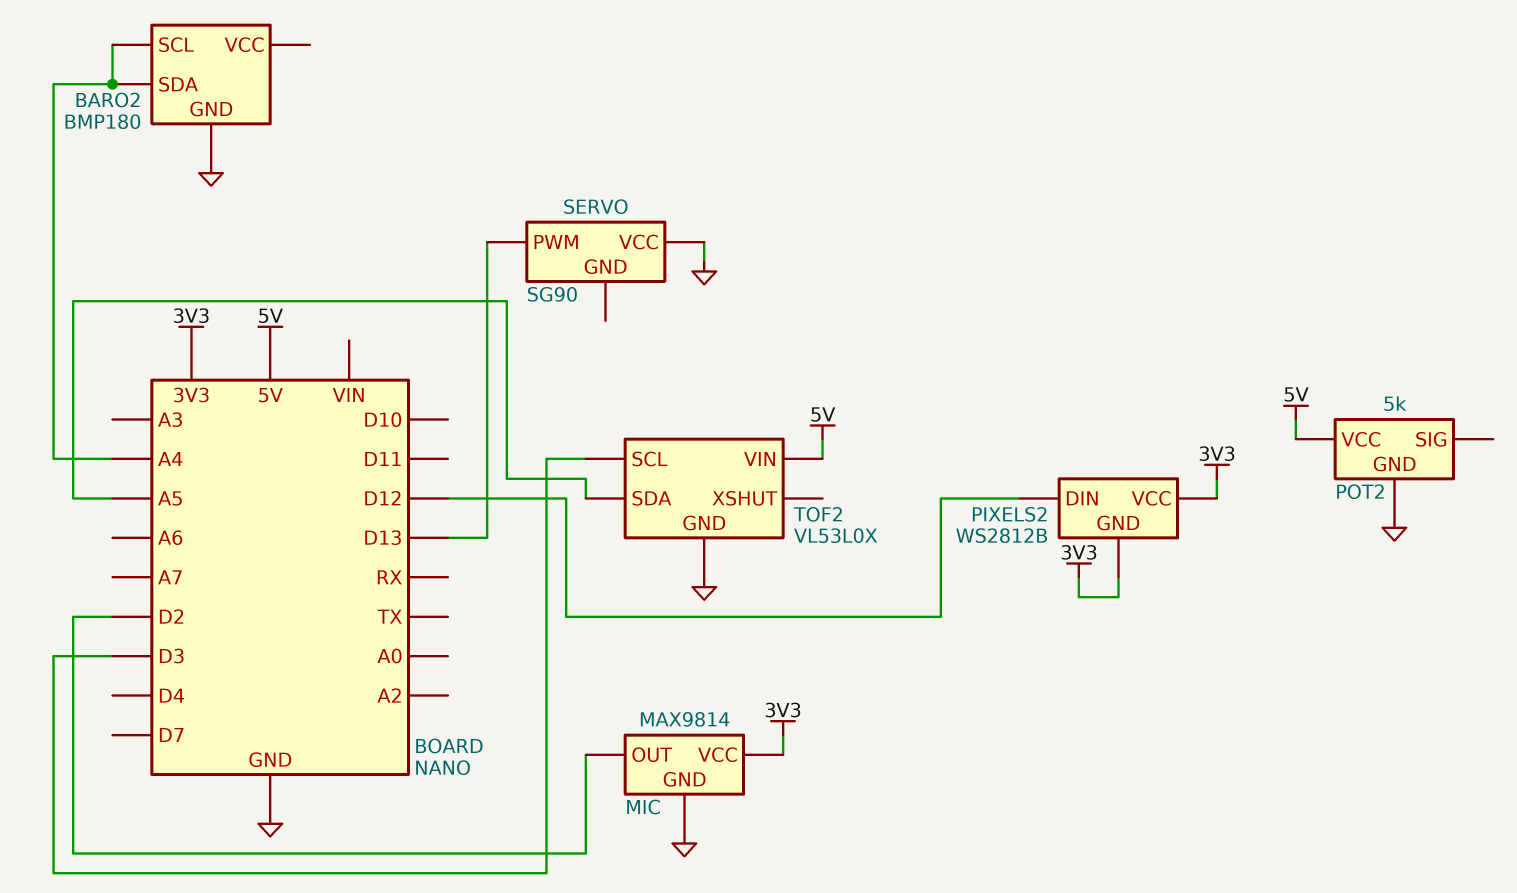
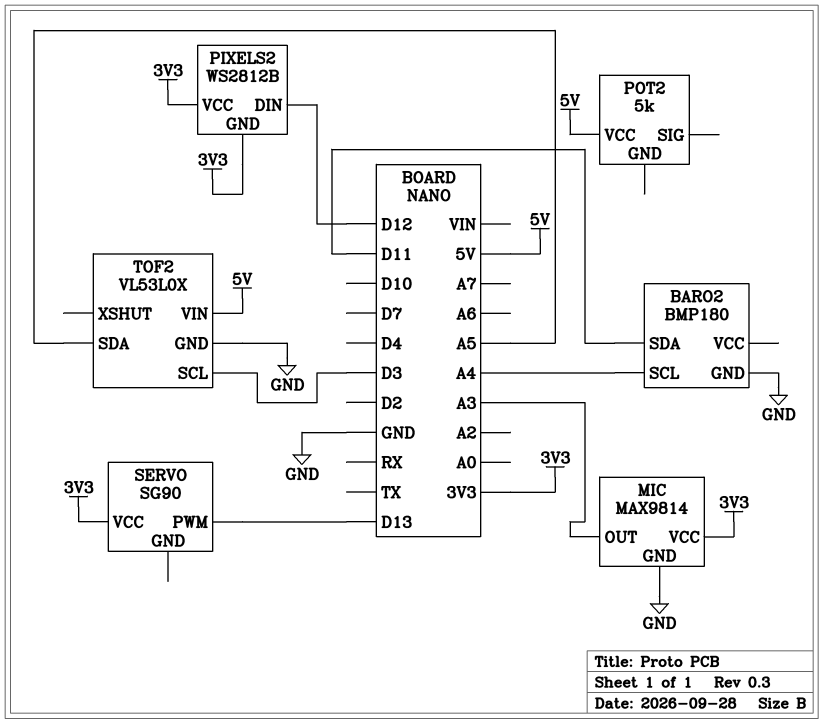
BARO2 pin SDA: A4 -> D11
MIC pin OUT: D2 -> A3
POT2 pin GND: GND -> none
SERVO pin VCC: GND -> 3V3

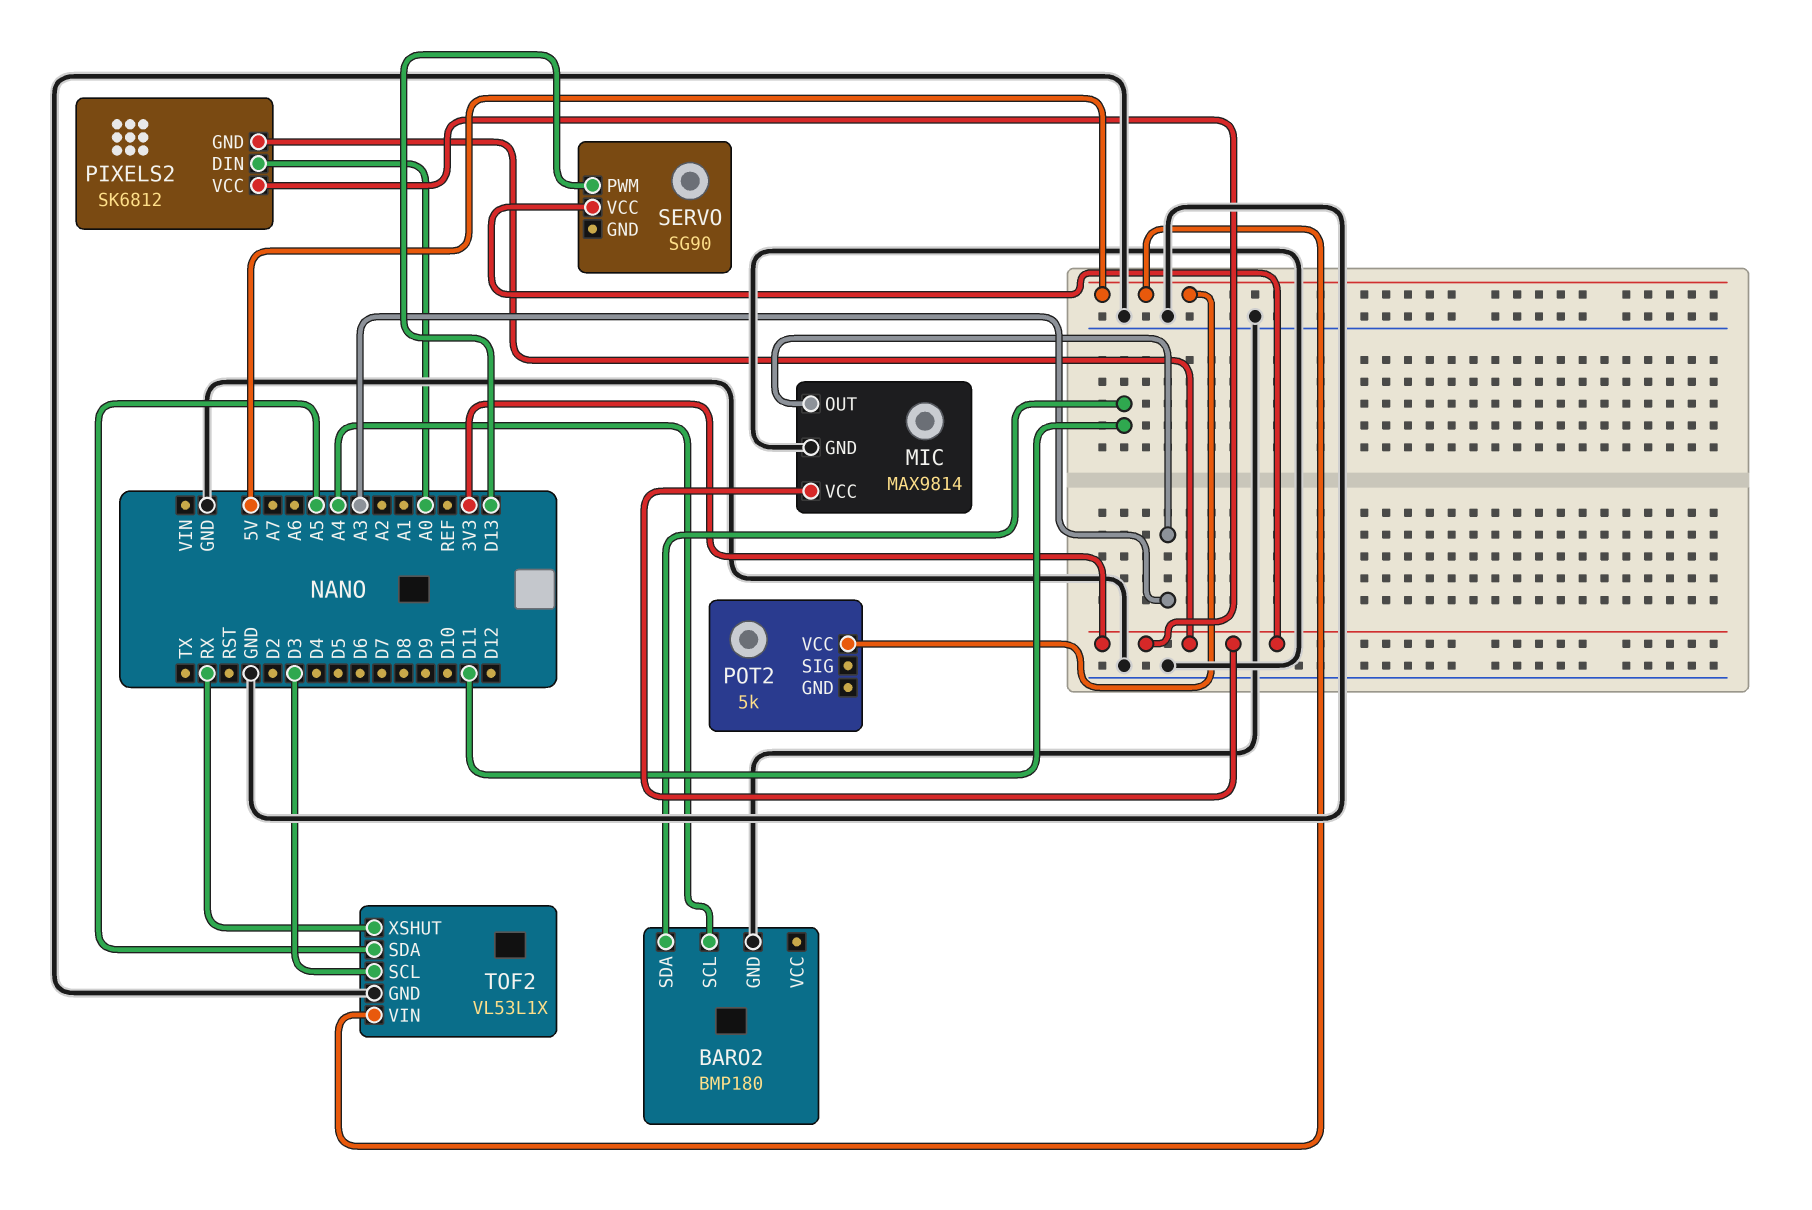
PIXELS2: WS2812B -> SK6812
PIXELS2 pin DIN: D12 -> A0
TOF2: VL53L0X -> VL53L1X
TOF2 pin XSHUT: none -> RX

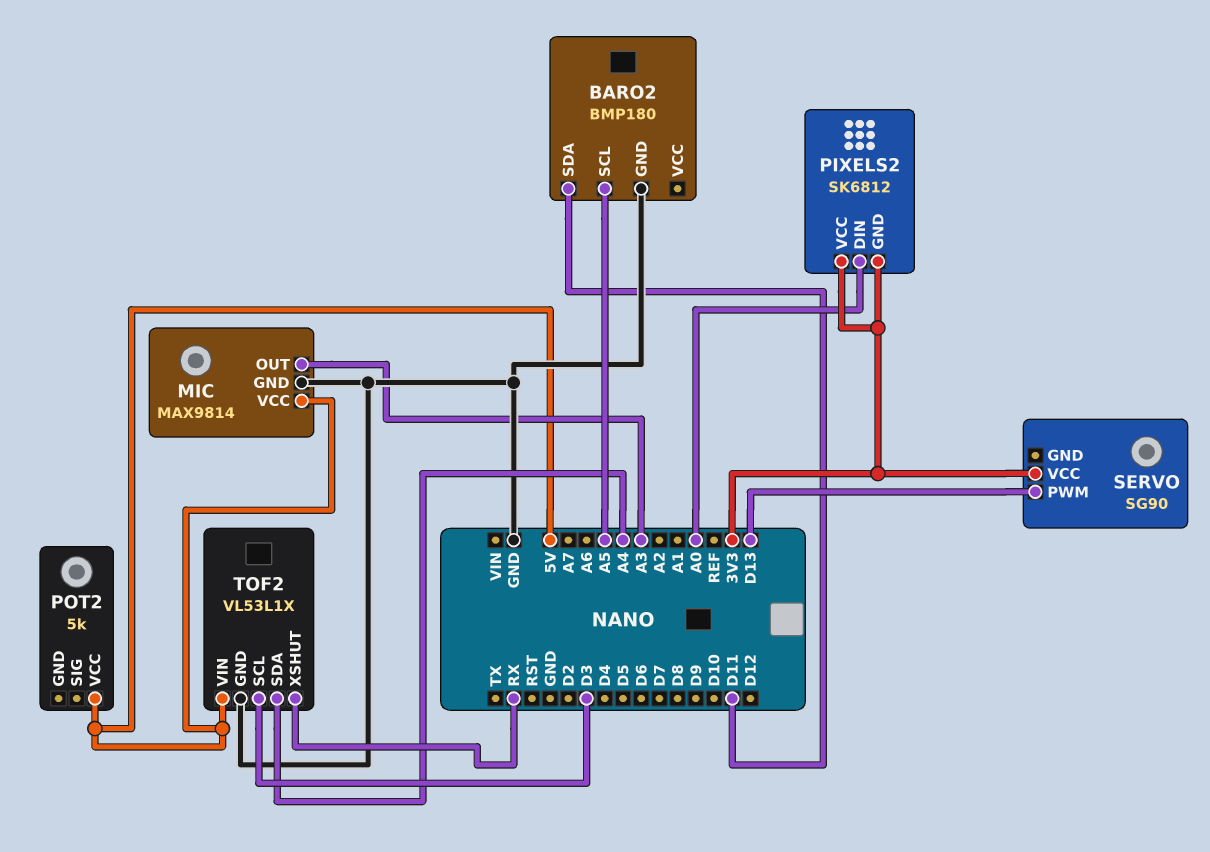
BARO2 pin SCL: A4 -> A5
MIC pin VCC: 3V3 -> 5V
TOF2 pin SDA: A5 -> A4

